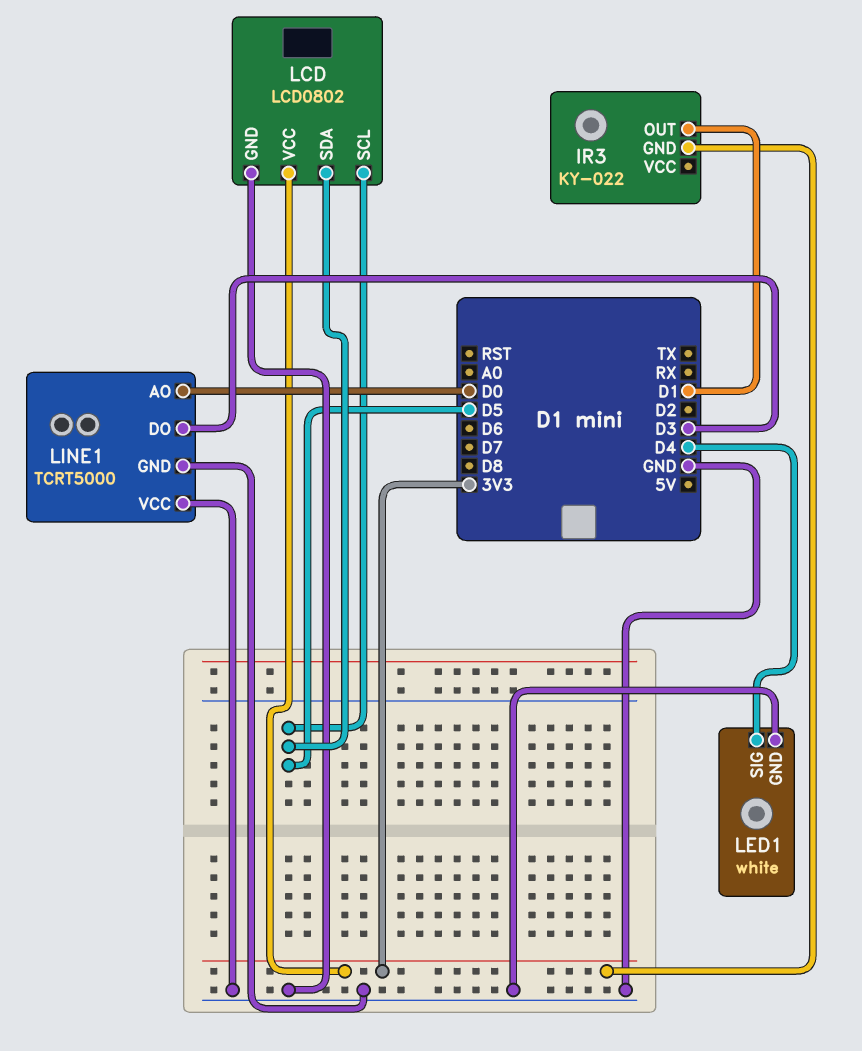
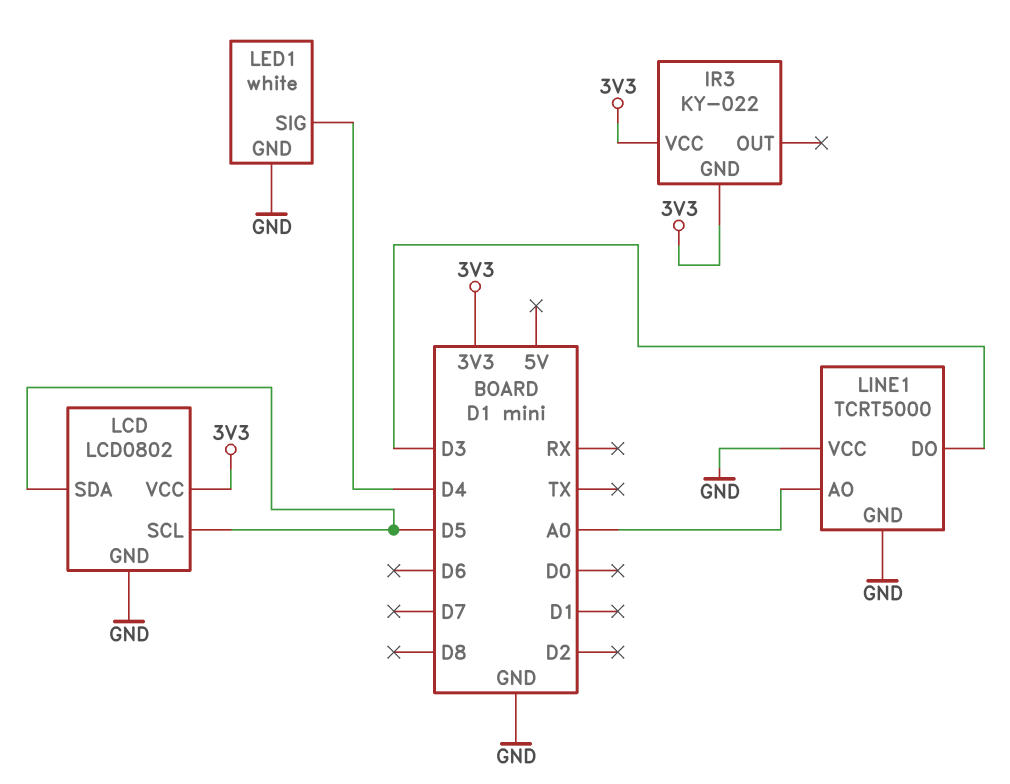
IR3 pin OUT: D1 -> none
IR3 pin VCC: none -> 3V3
LINE1 pin AO: D0 -> A0

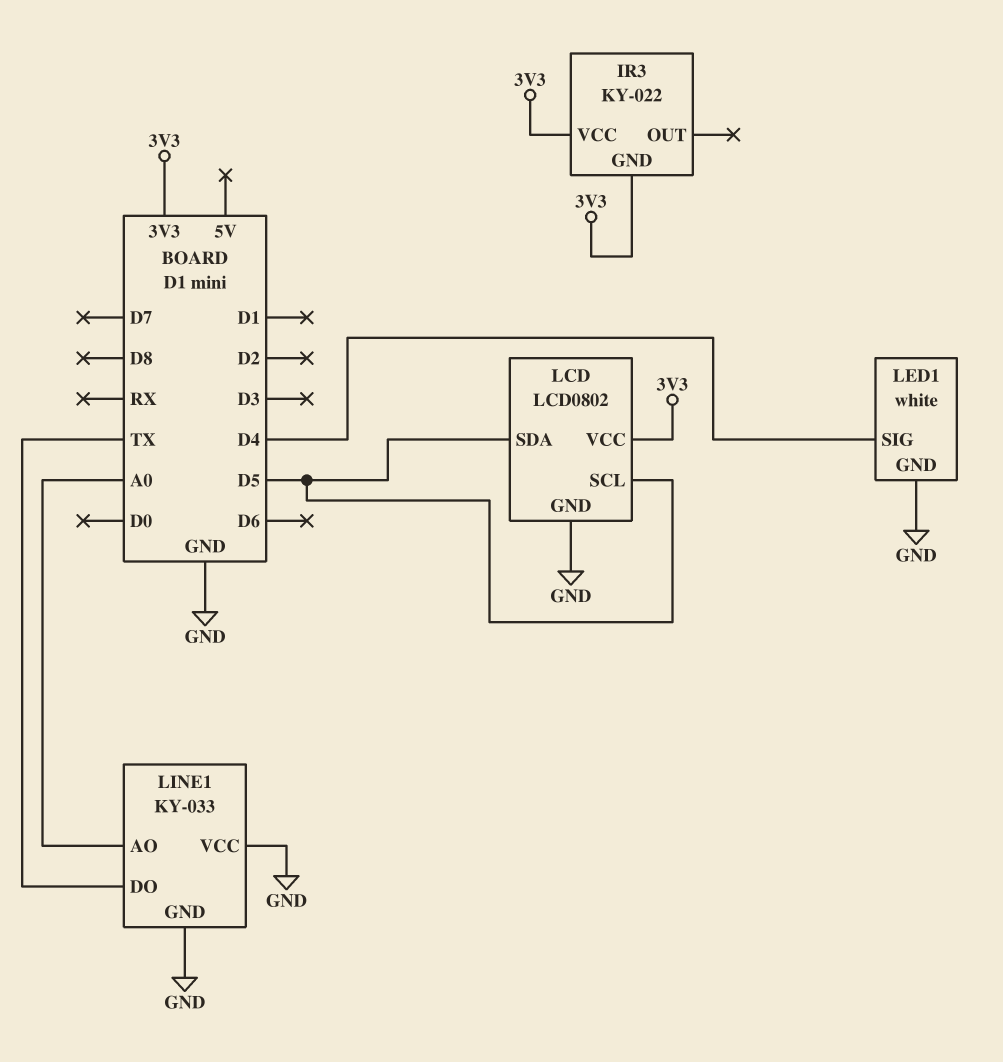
LINE1: TCRT5000 -> KY-033
LINE1 pin DO: D3 -> TX

